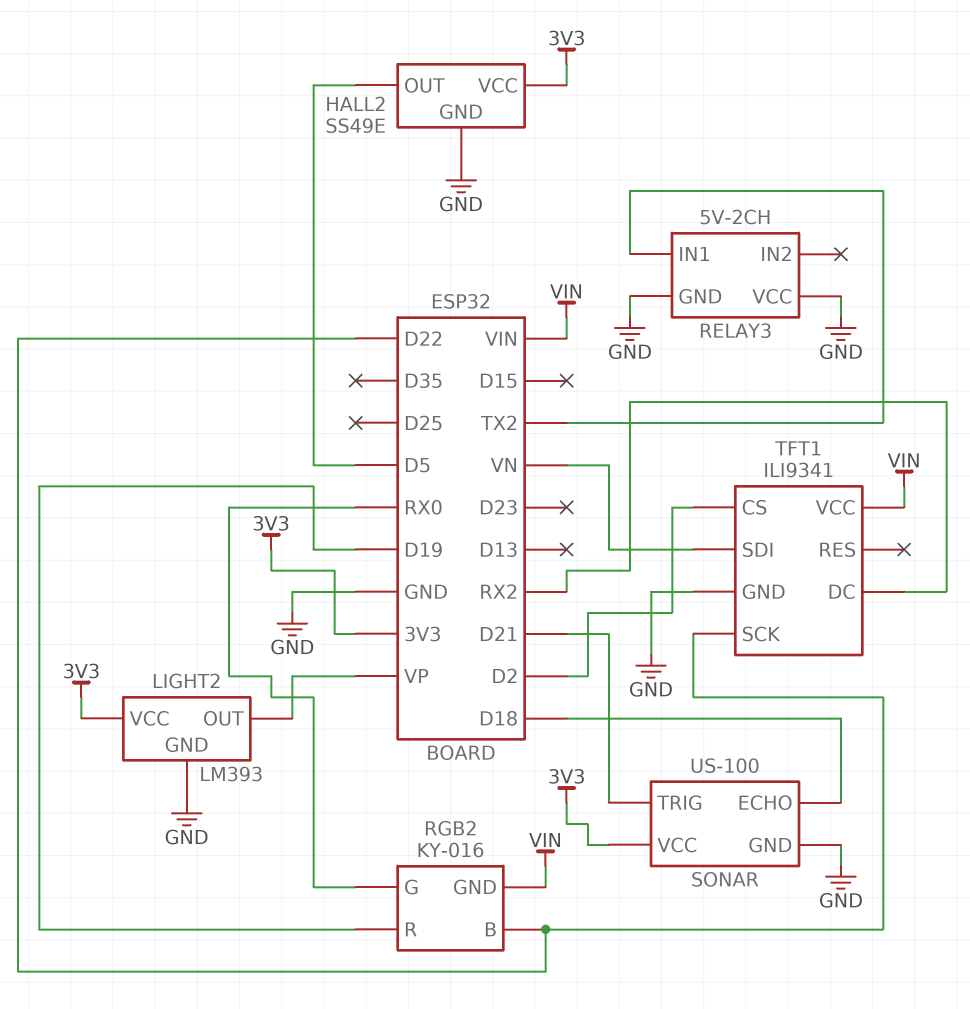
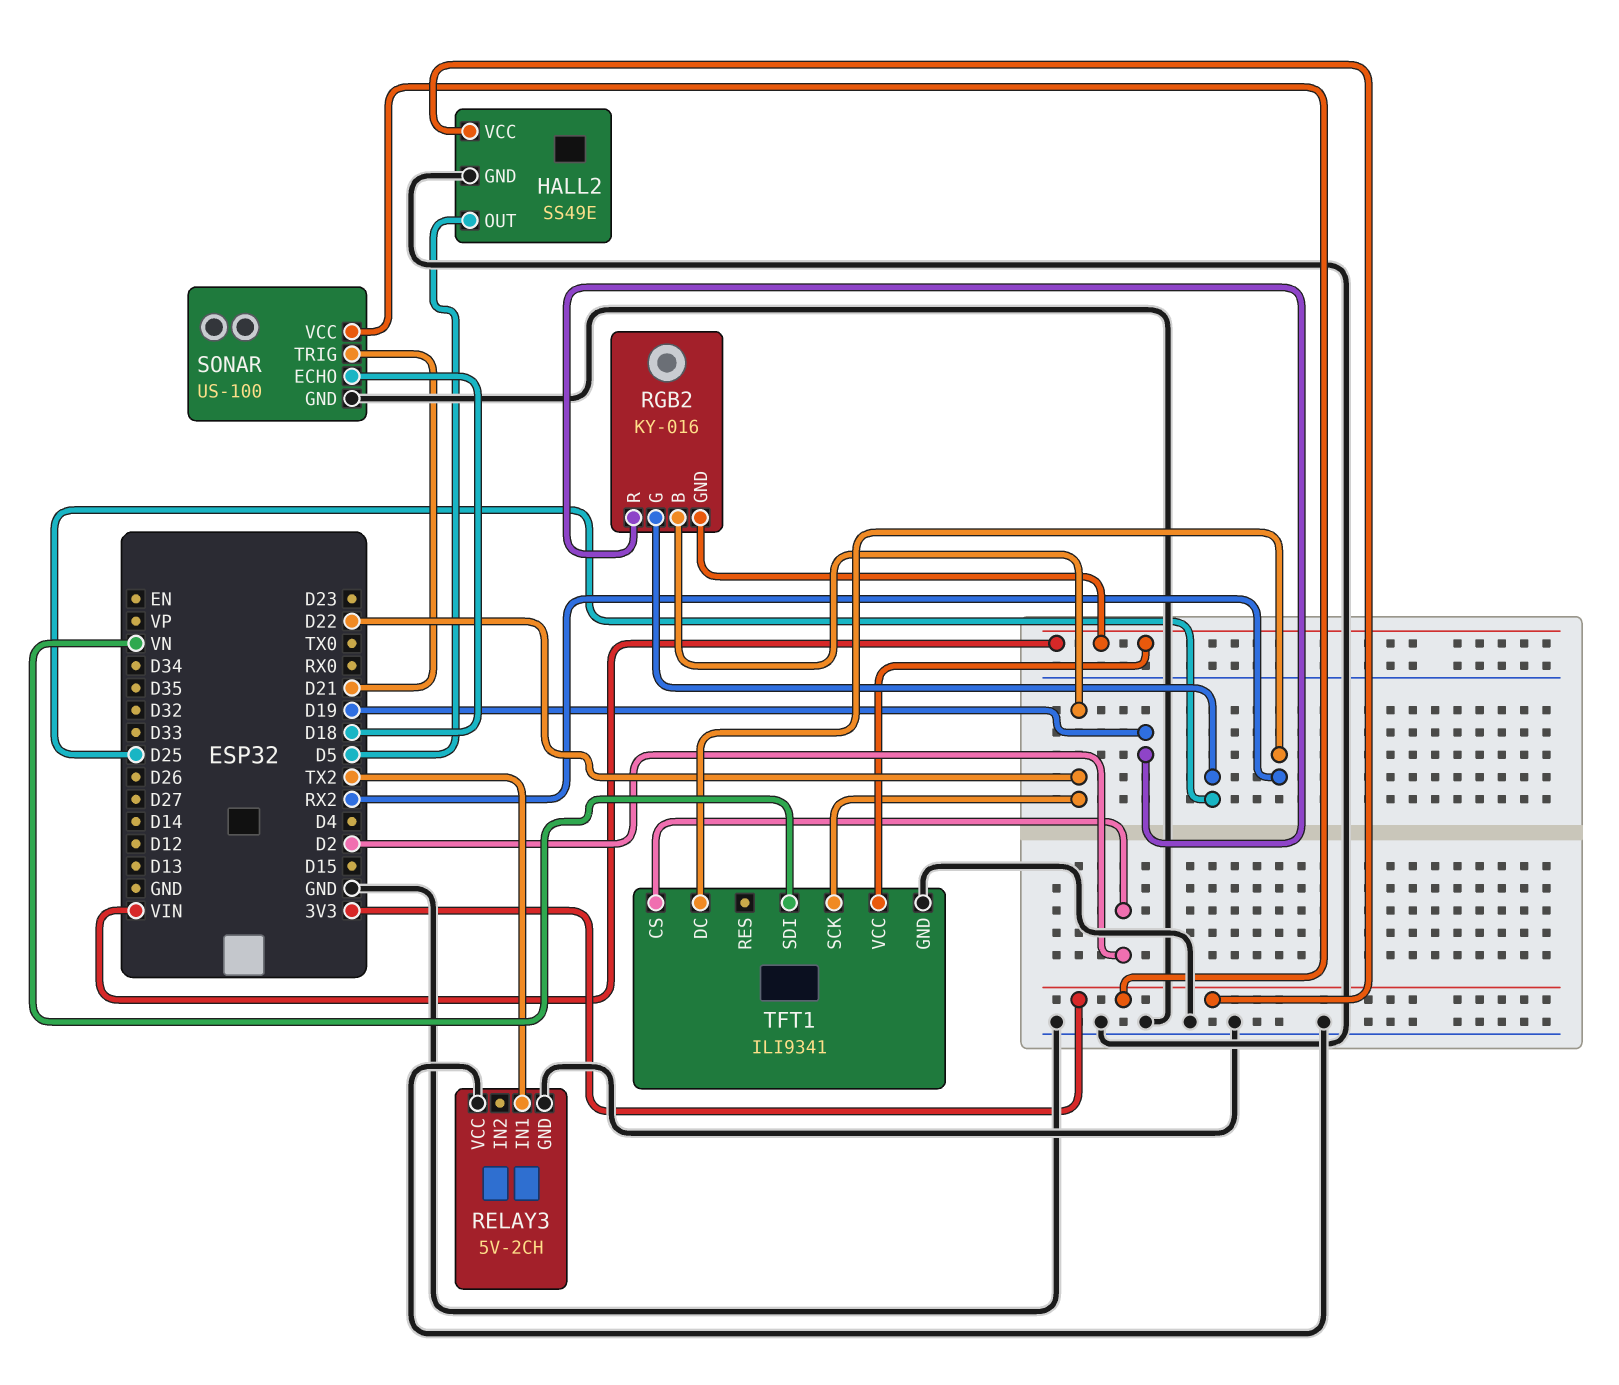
LIGHT2: LM393 -> none
LIGHT2 pin GND: GND -> none
LIGHT2 pin OUT: VP -> none
LIGHT2 pin VCC: 3V3 -> none
RGB2 pin G: RX0 -> D25

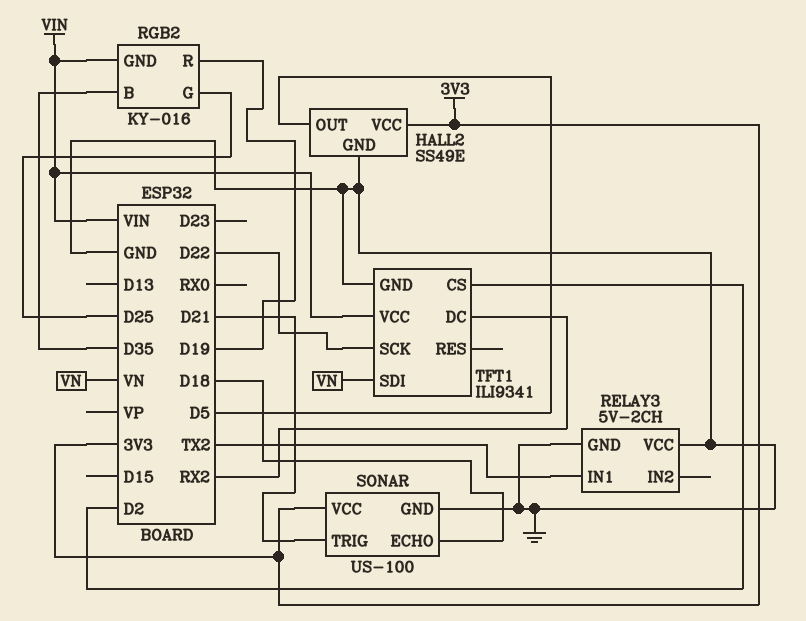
RGB2 pin B: D22 -> D35

